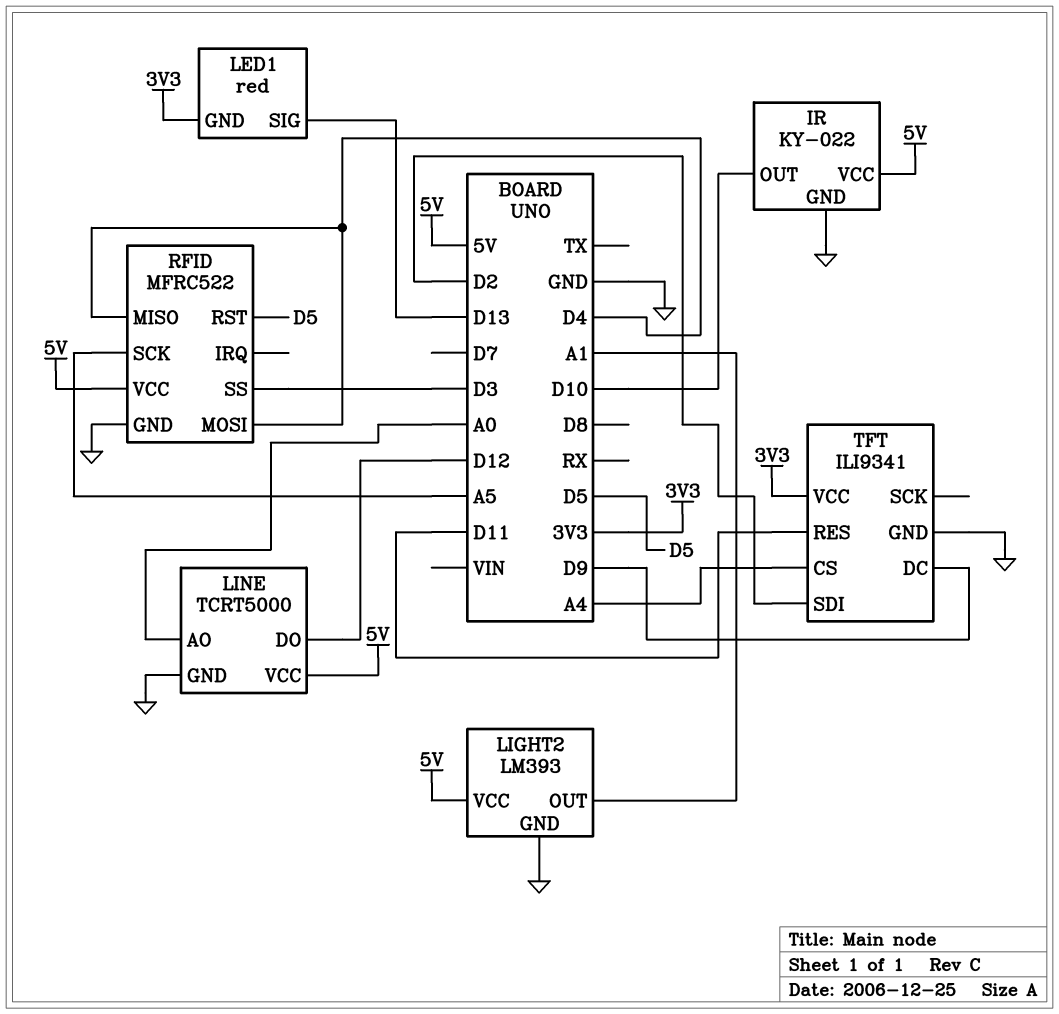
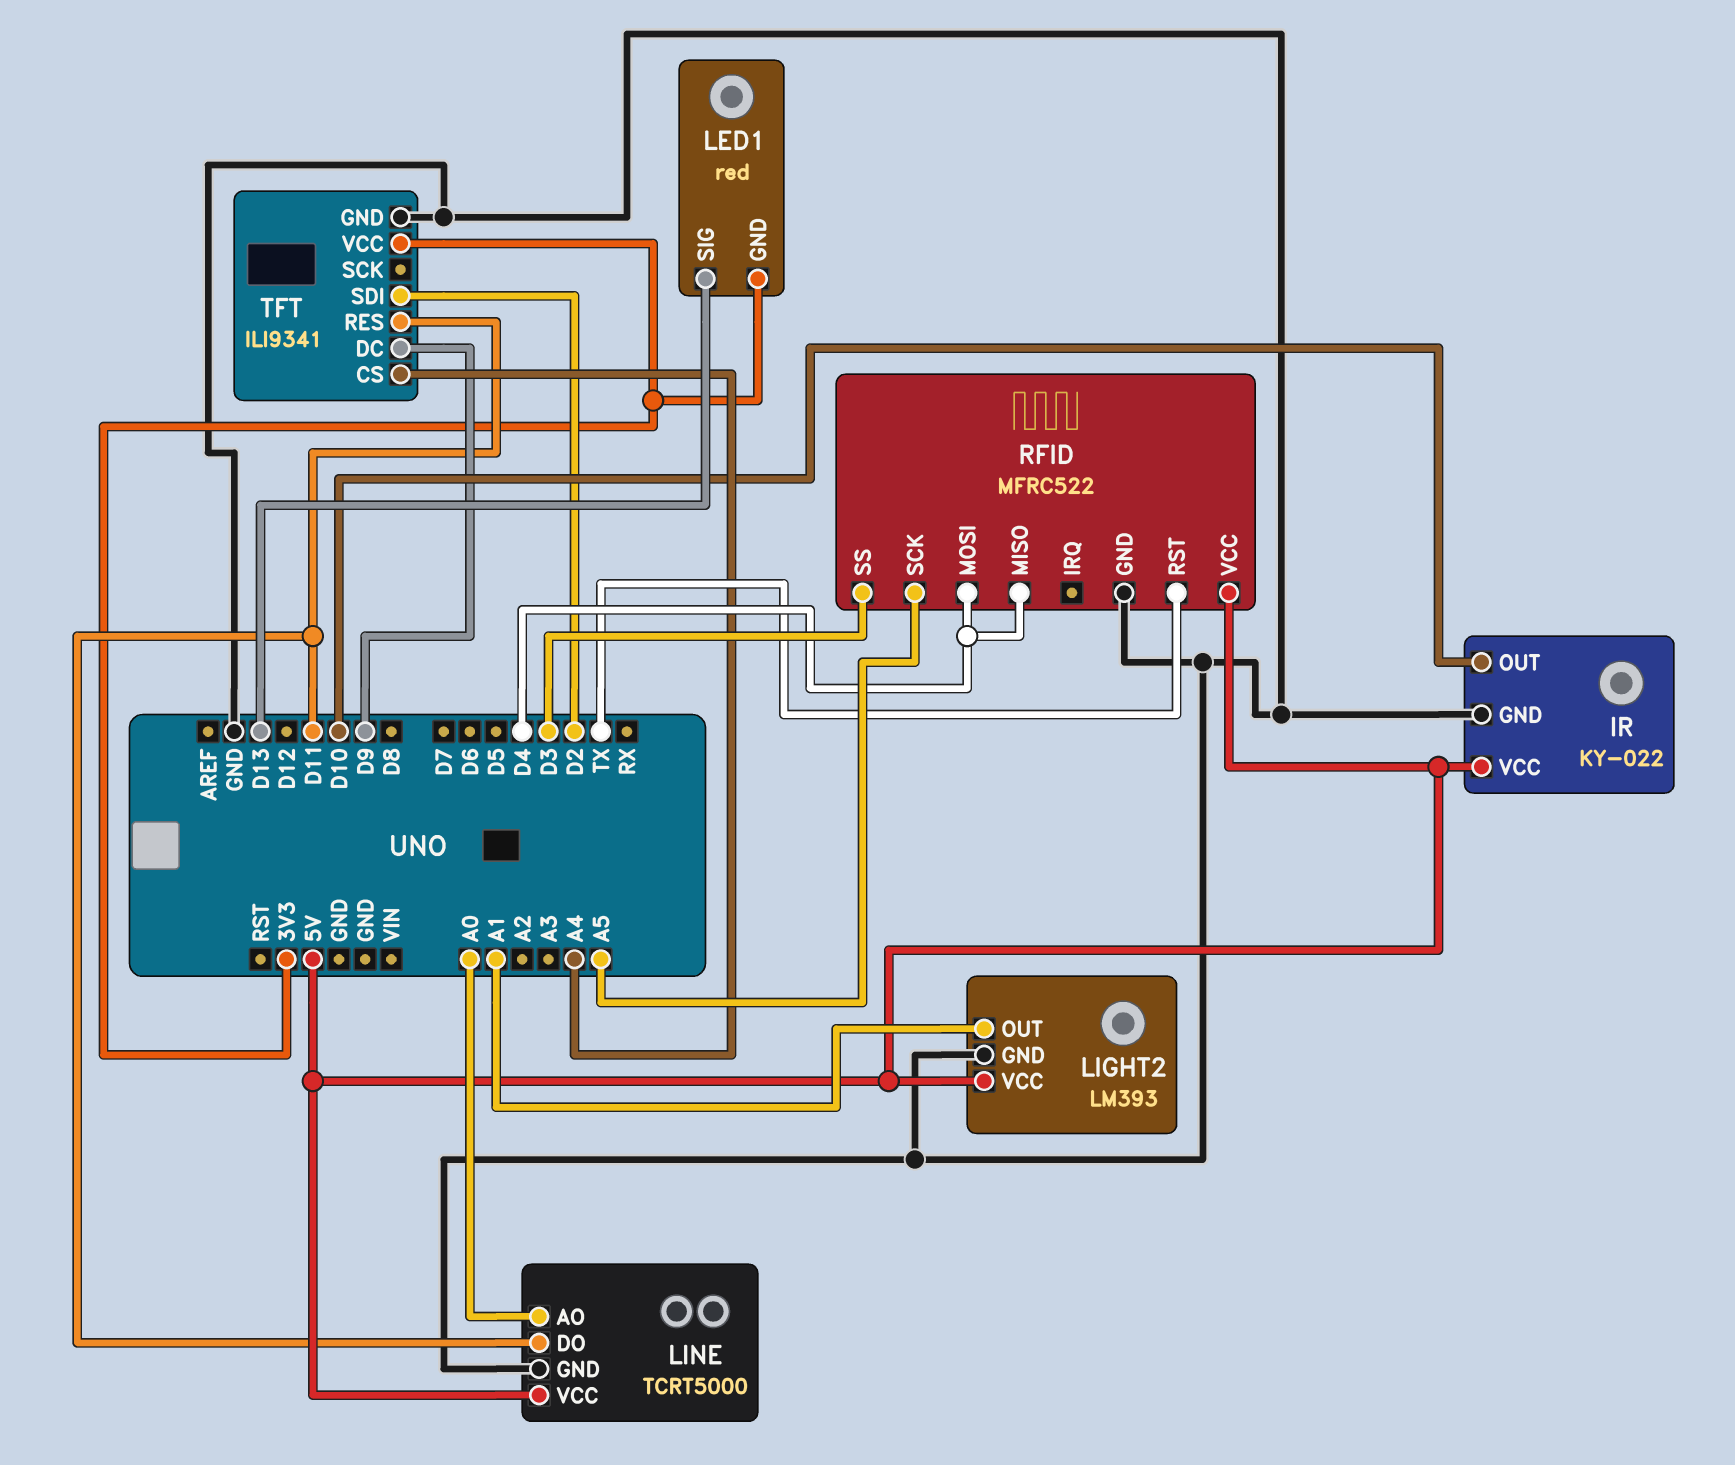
LINE pin DO: D12 -> D11
RFID pin RST: D5 -> TX

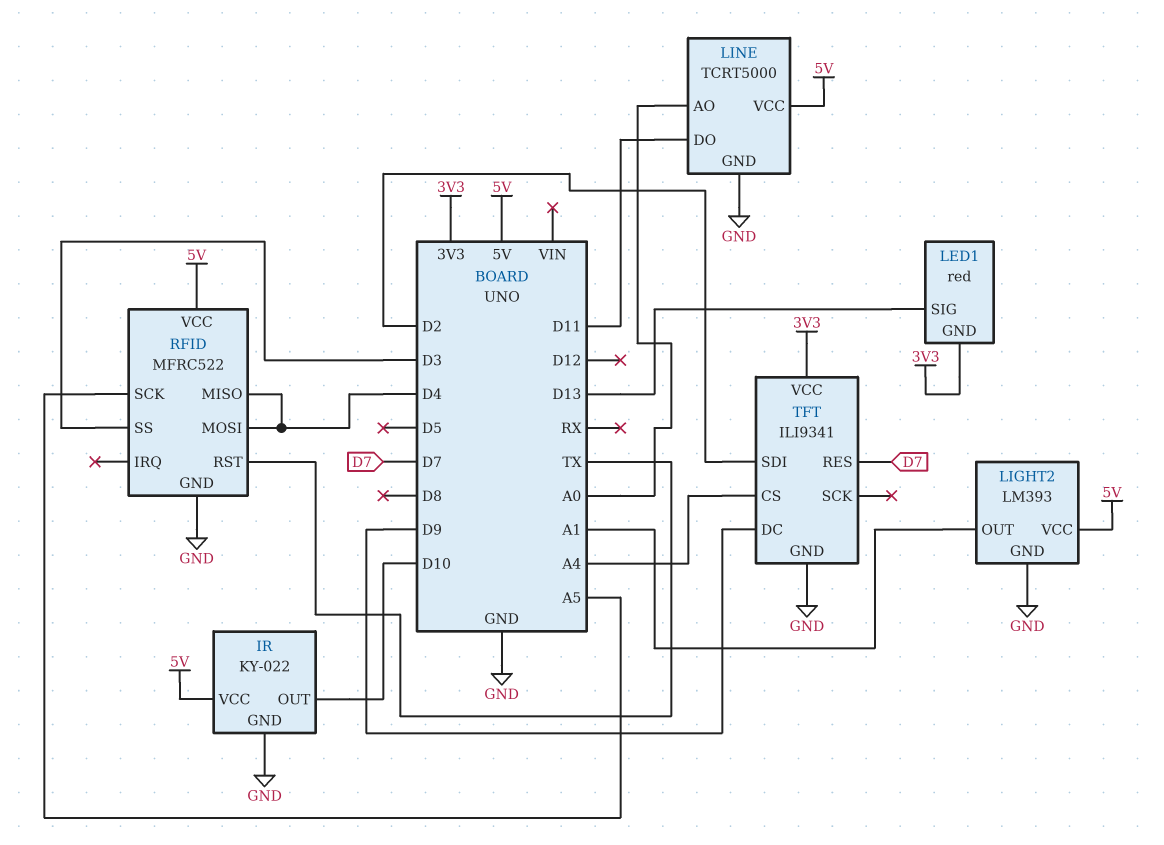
TFT pin RES: D11 -> D7

